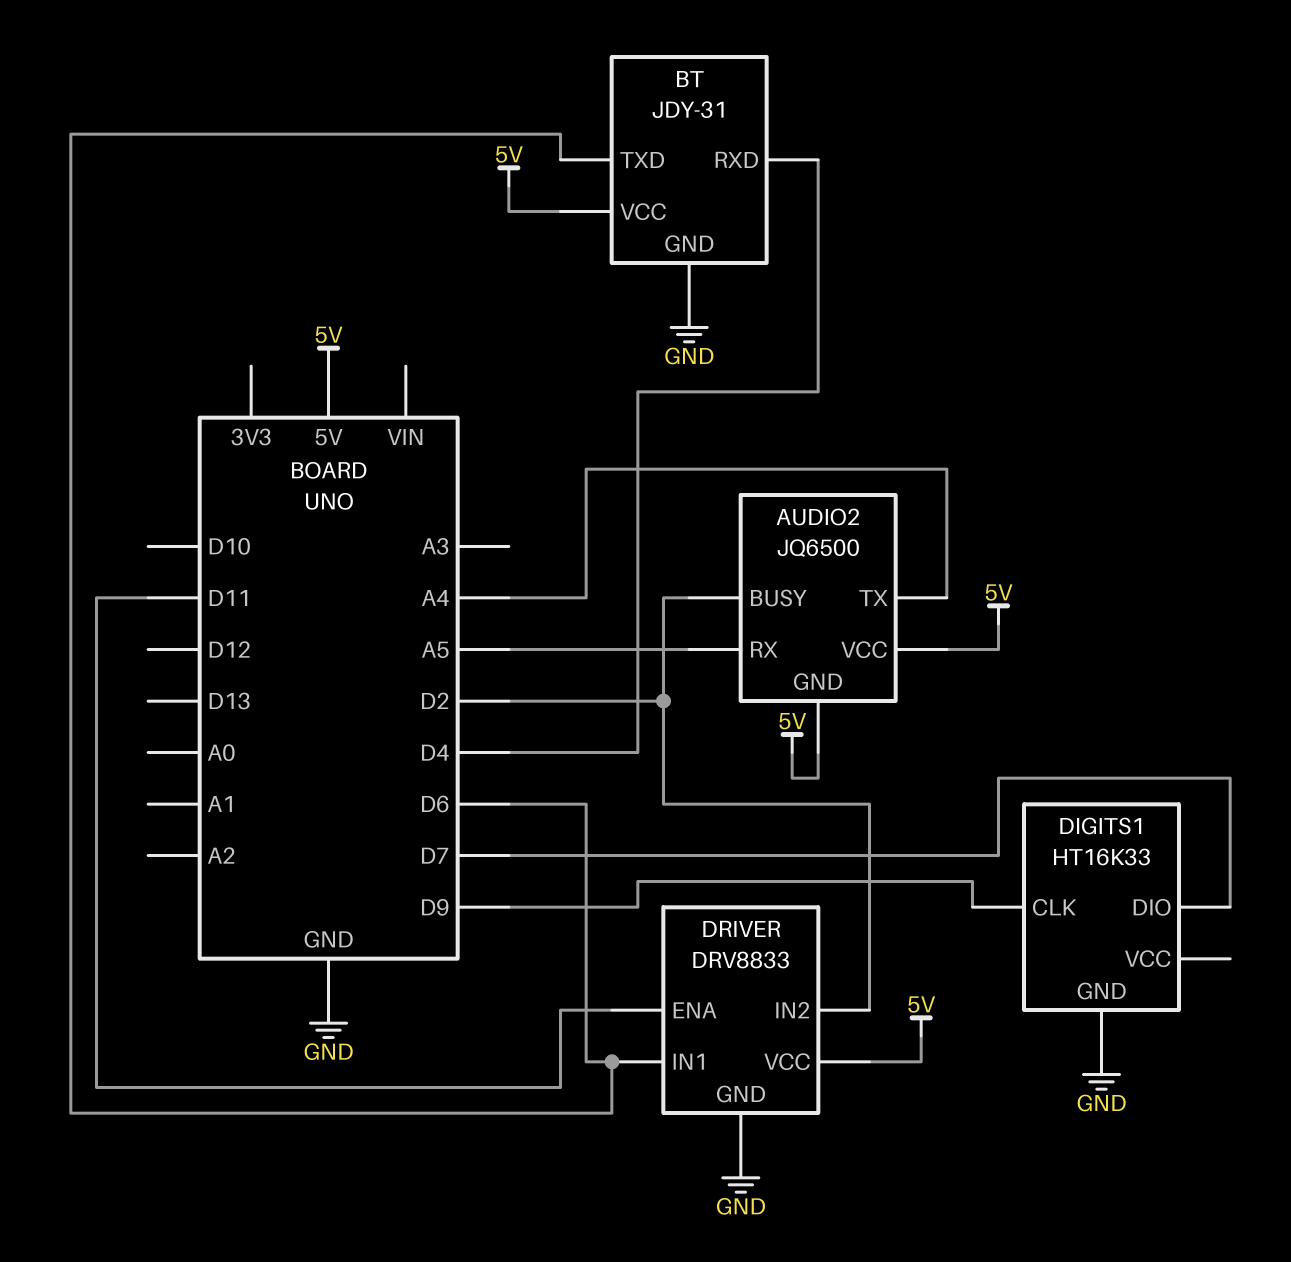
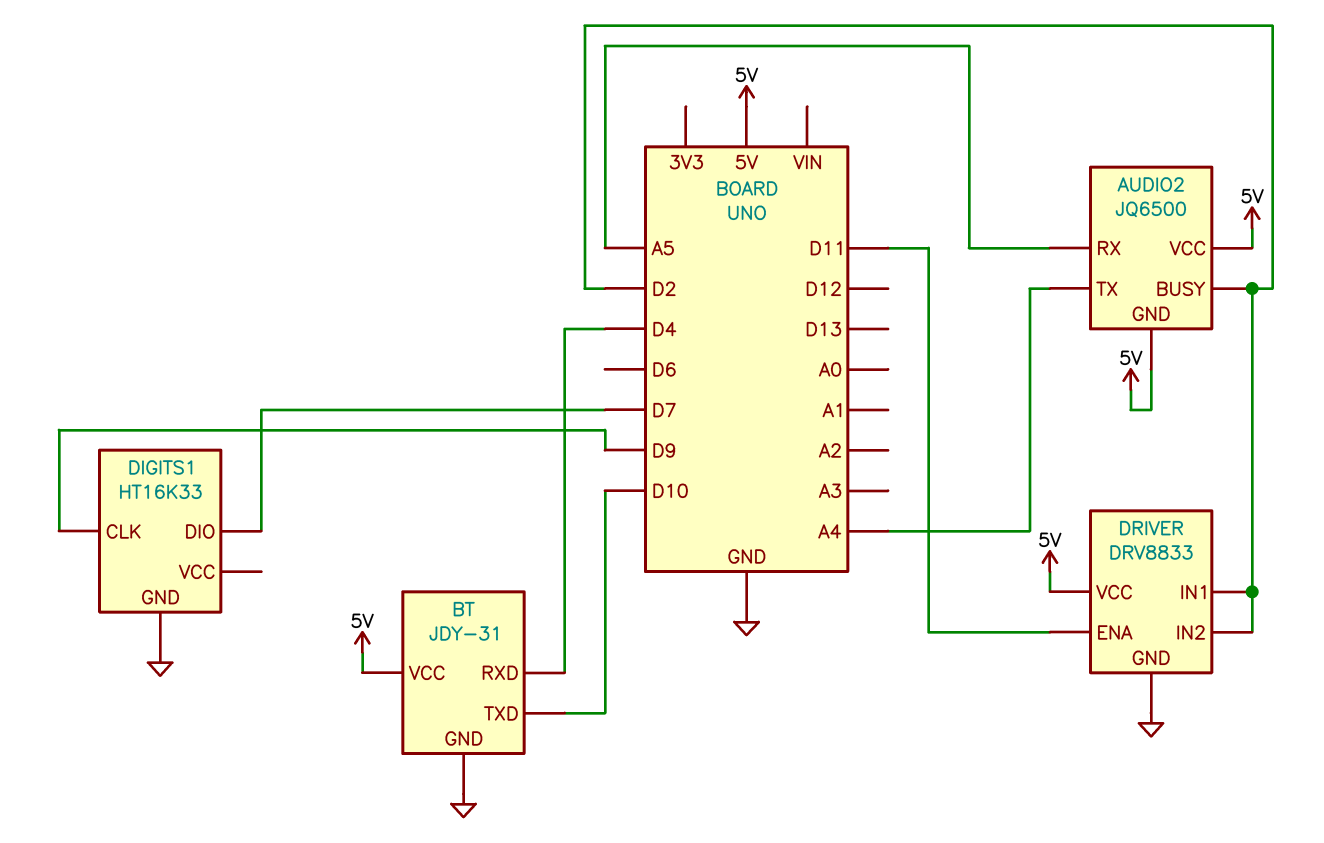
BT pin TXD: D6 -> D10
DRIVER pin IN1: D6 -> D2

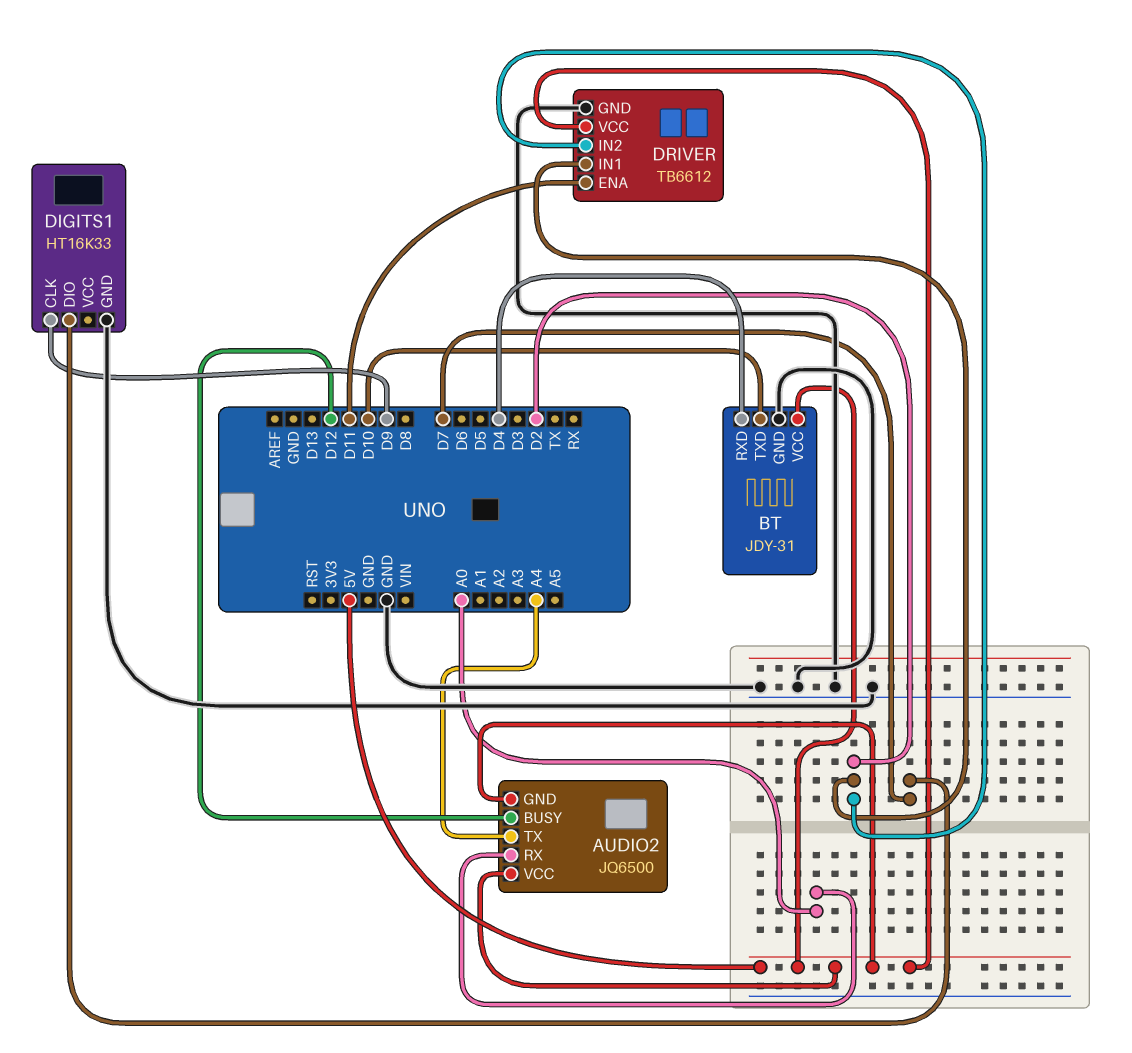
AUDIO2 pin BUSY: D2 -> D12
AUDIO2 pin RX: A5 -> A0
DRIVER: DRV8833 -> TB6612

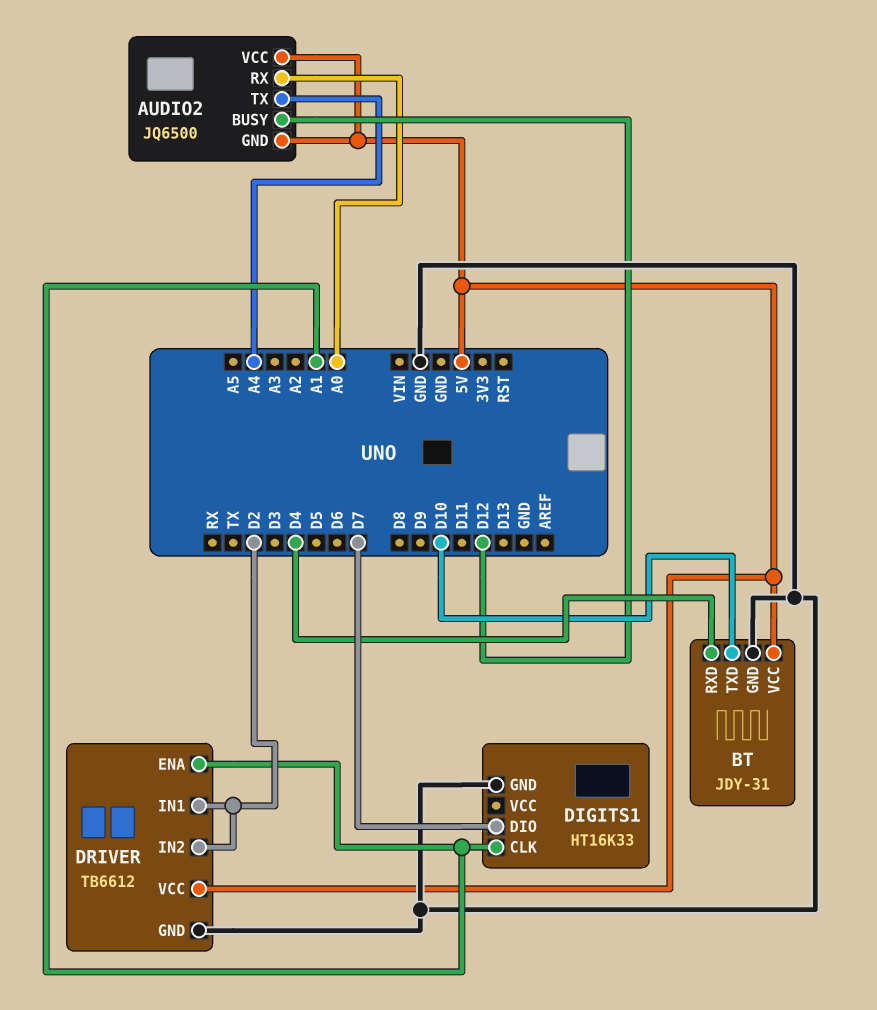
DIGITS1 pin CLK: D9 -> A1
DRIVER pin ENA: D11 -> A1

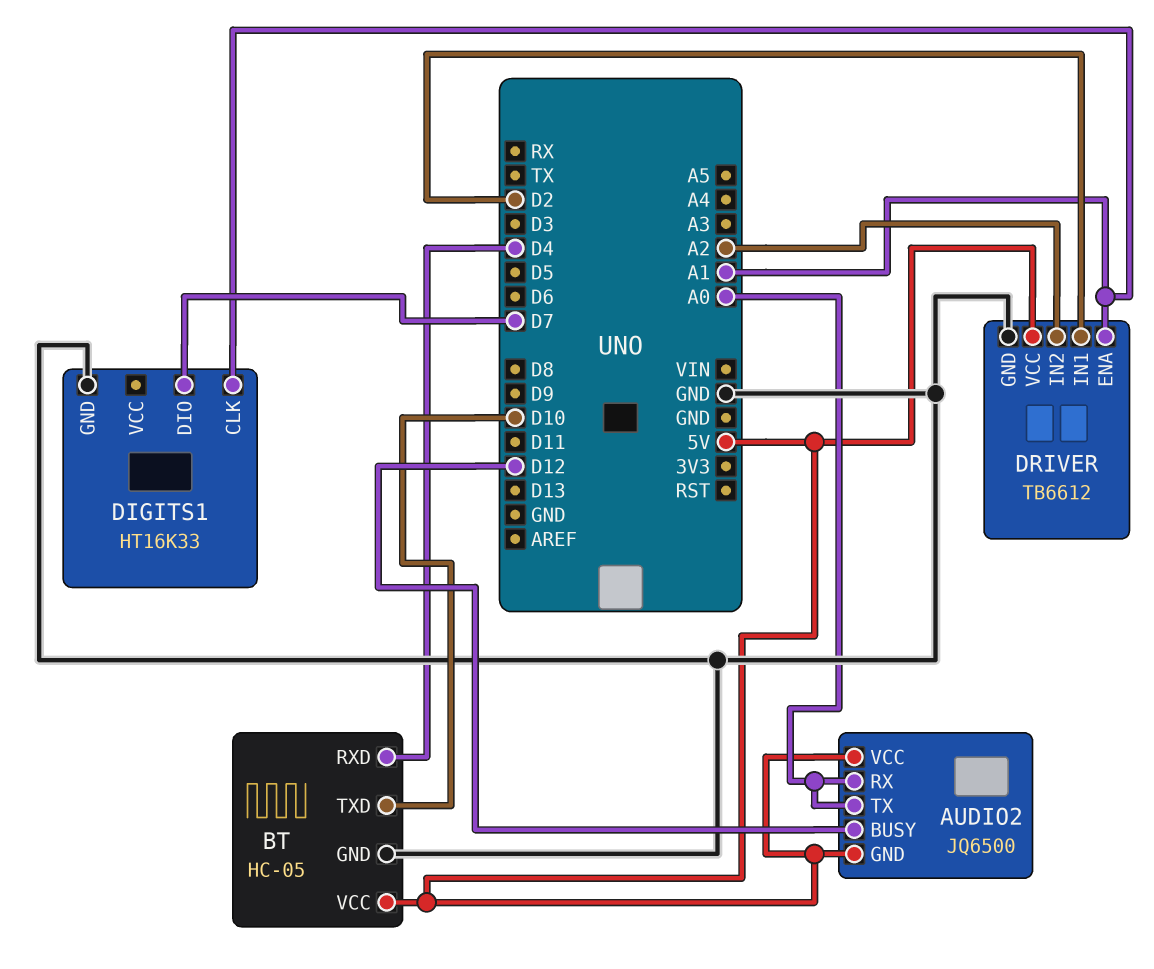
AUDIO2 pin TX: A4 -> A0
BT: JDY-31 -> HC-05
DRIVER pin IN2: D2 -> A2

